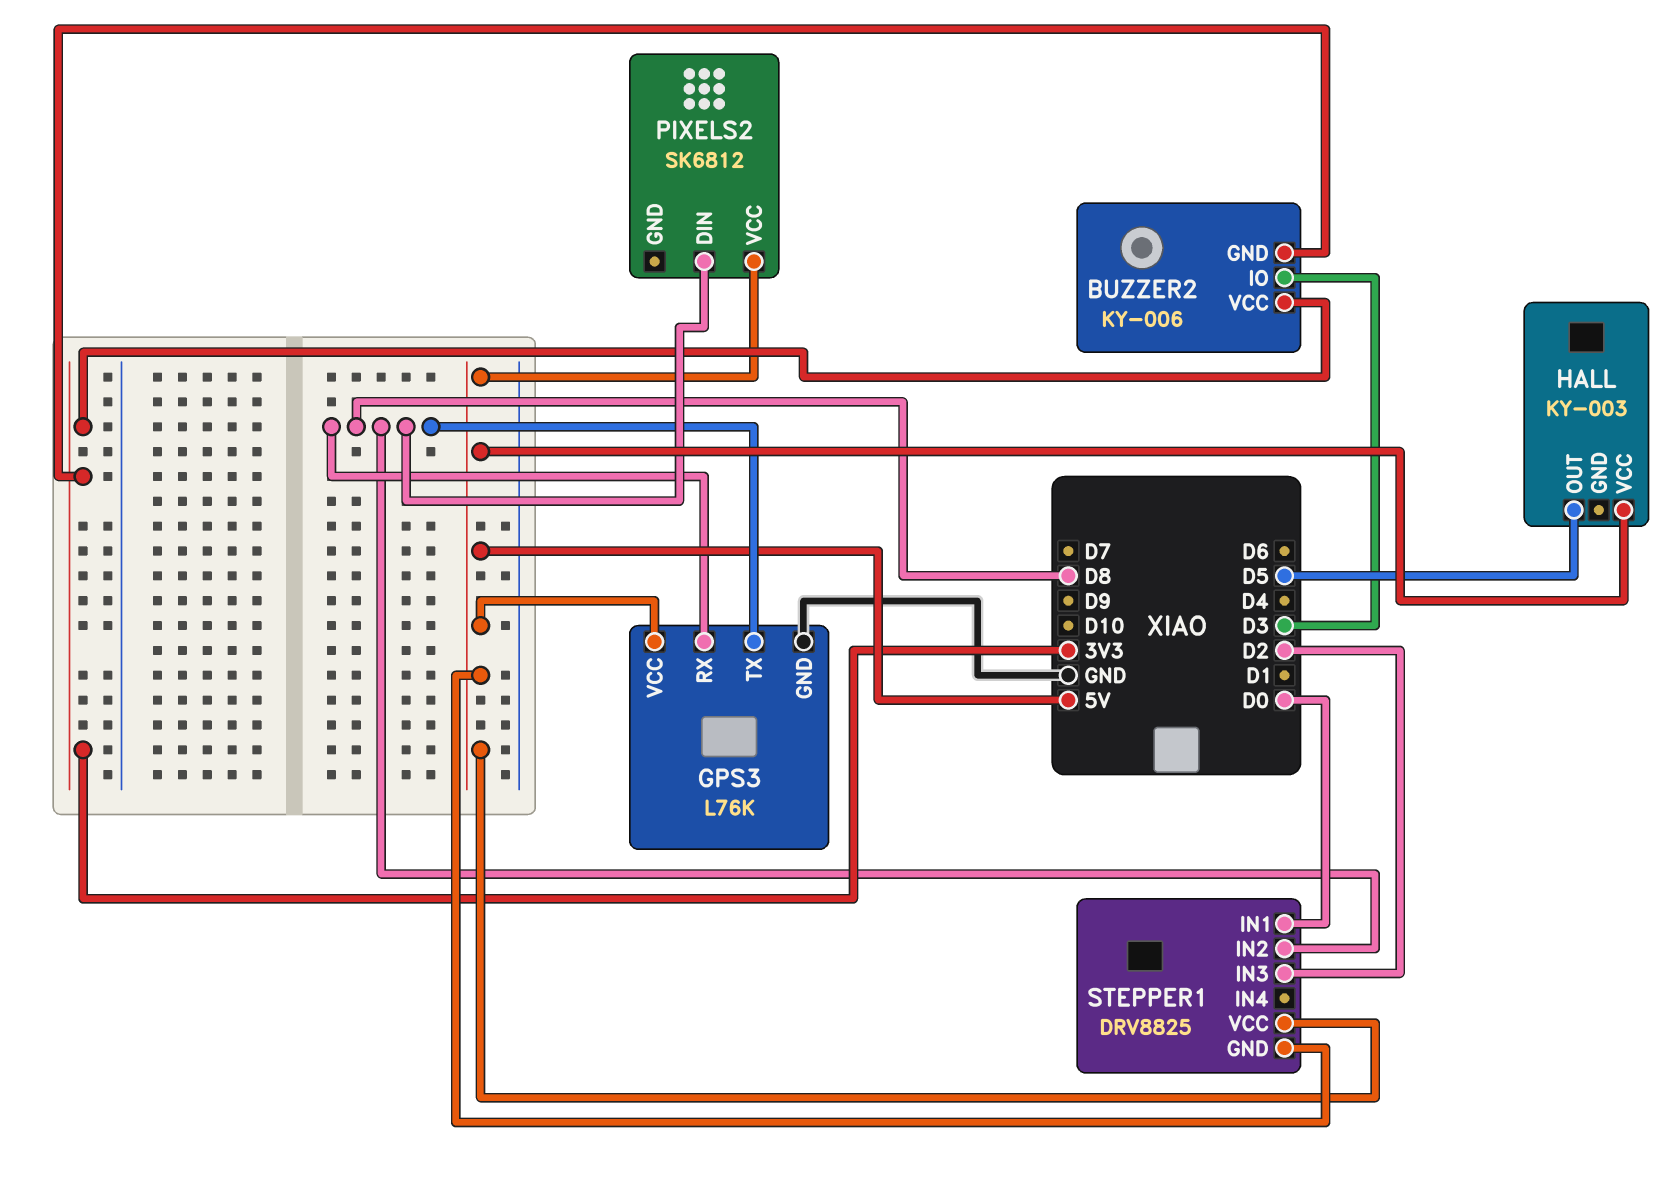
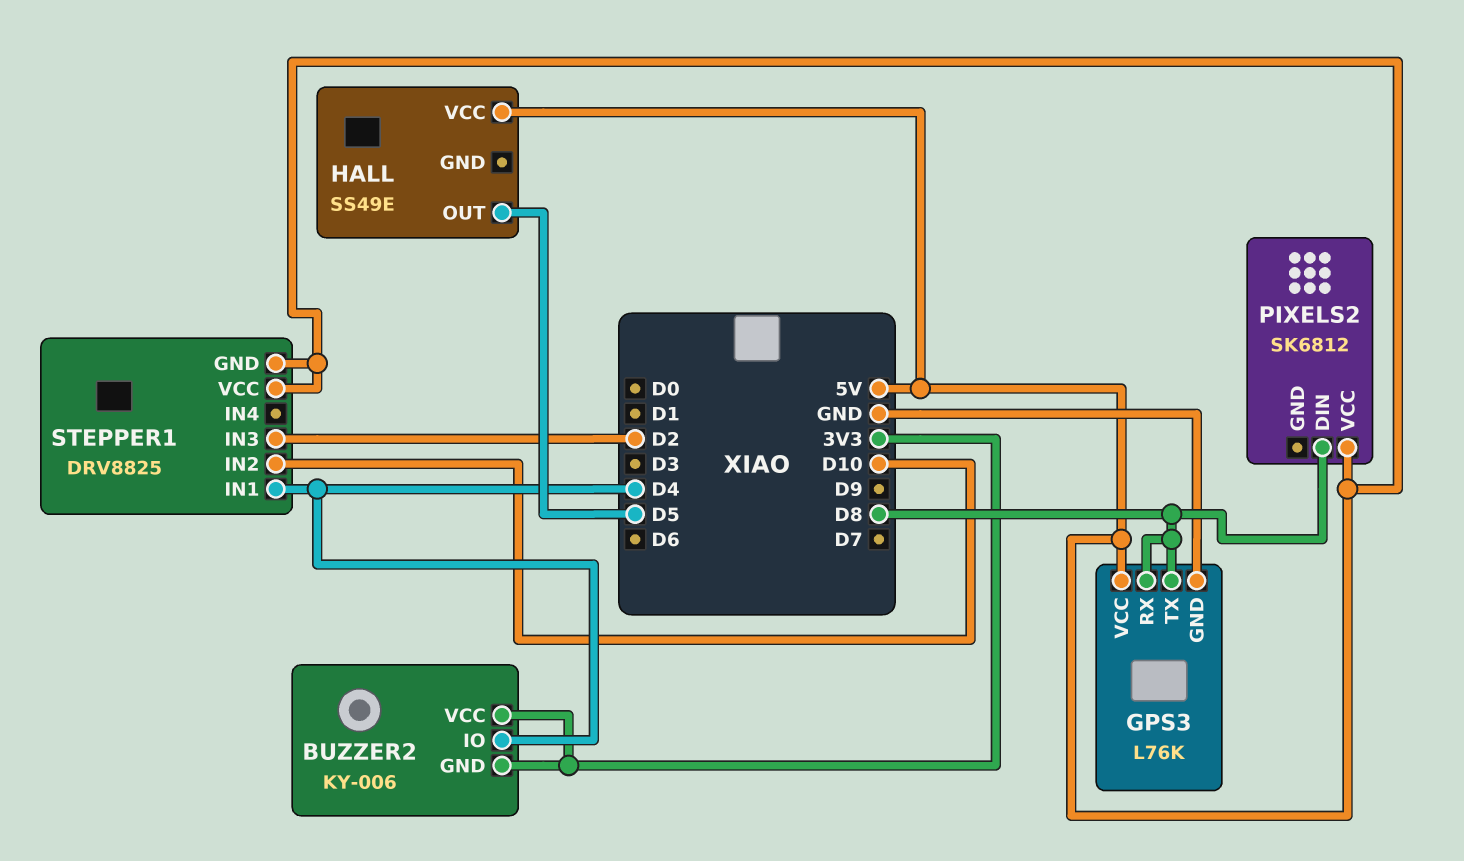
BUZZER2 pin IO: D3 -> D4
HALL: KY-003 -> SS49E
STEPPER1 pin IN1: D0 -> D4
STEPPER1 pin IN2: D8 -> D10

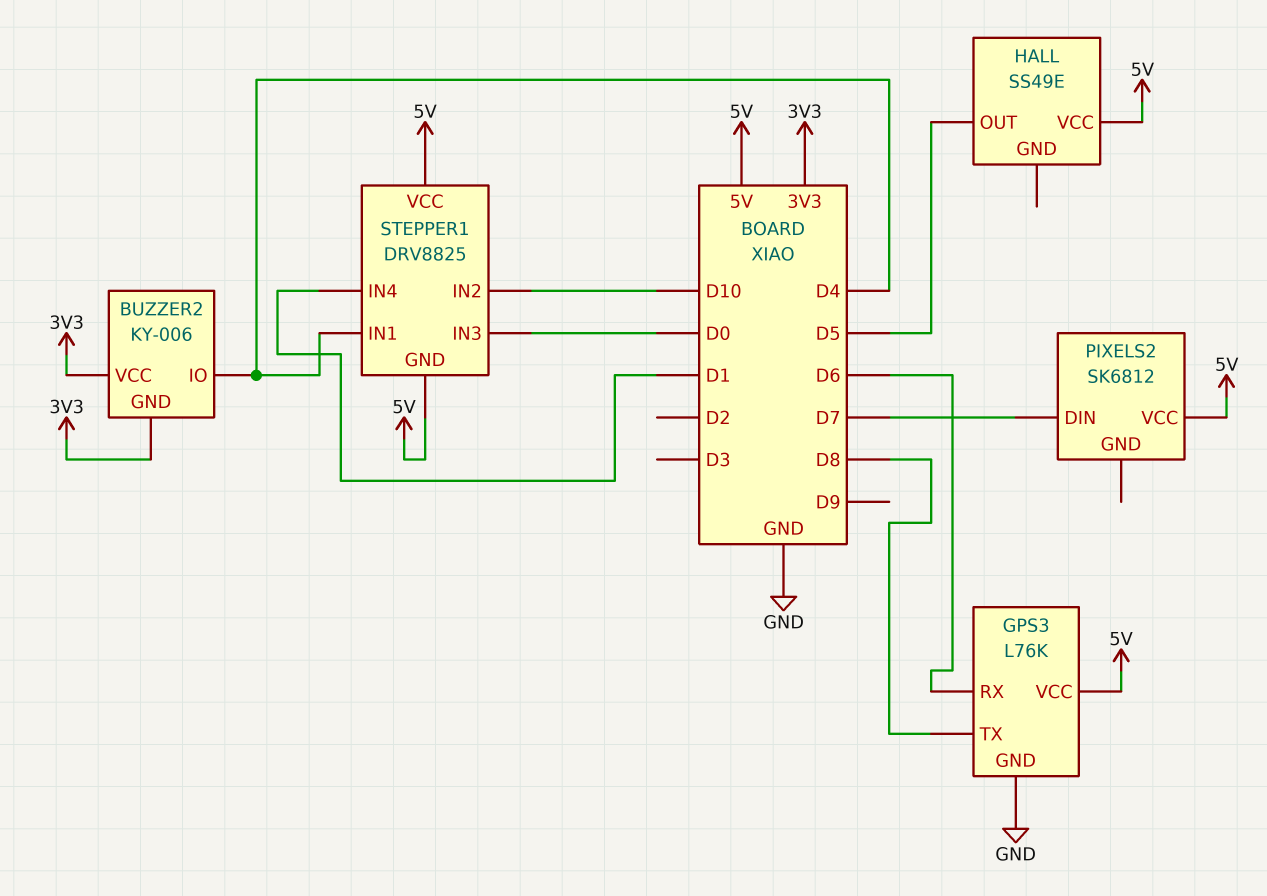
GPS3 pin RX: D8 -> D6
PIXELS2 pin DIN: D8 -> D7
STEPPER1 pin IN3: D2 -> D0
STEPPER1 pin IN4: none -> D1

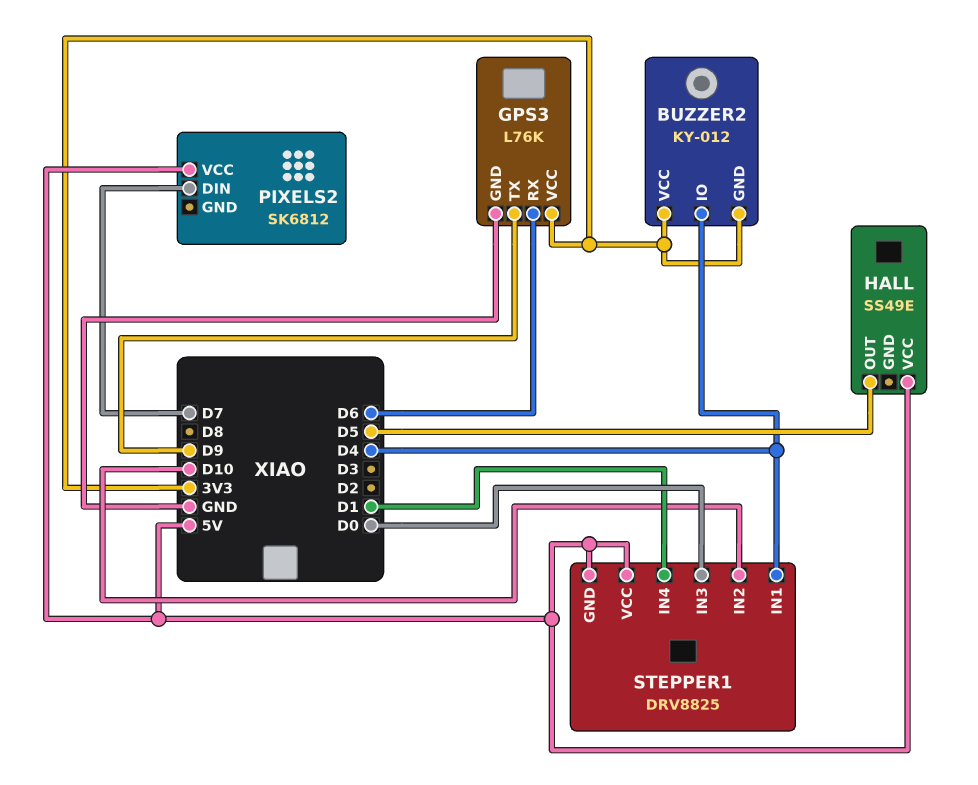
BUZZER2: KY-006 -> KY-012
GPS3 pin TX: D8 -> D9
GPS3 pin VCC: 5V -> 3V3

